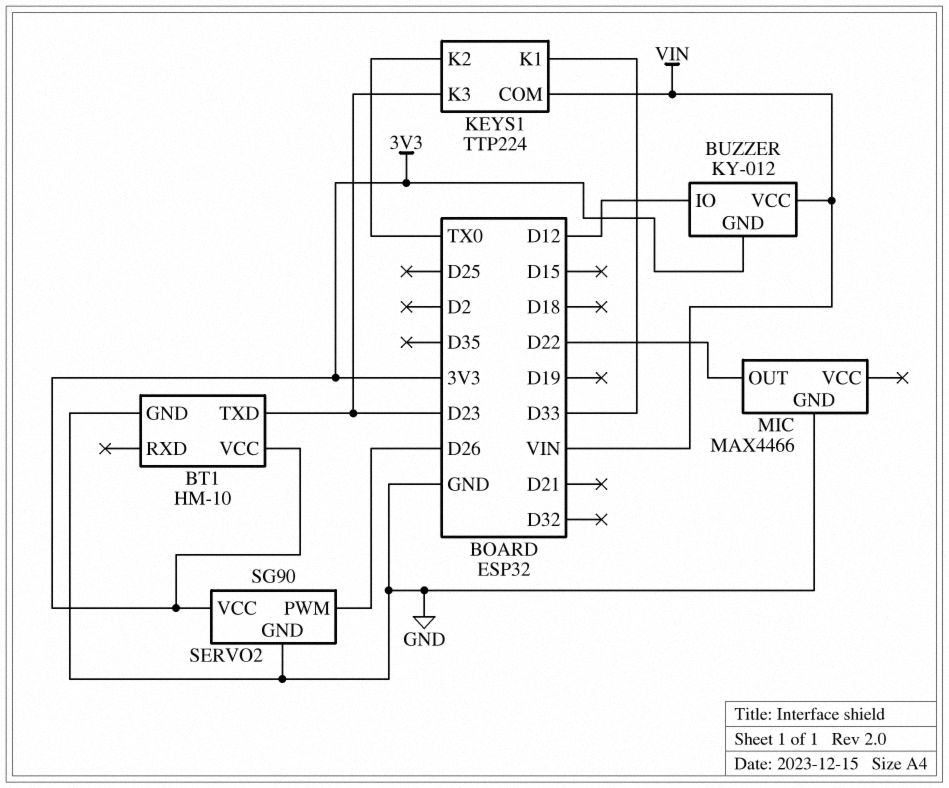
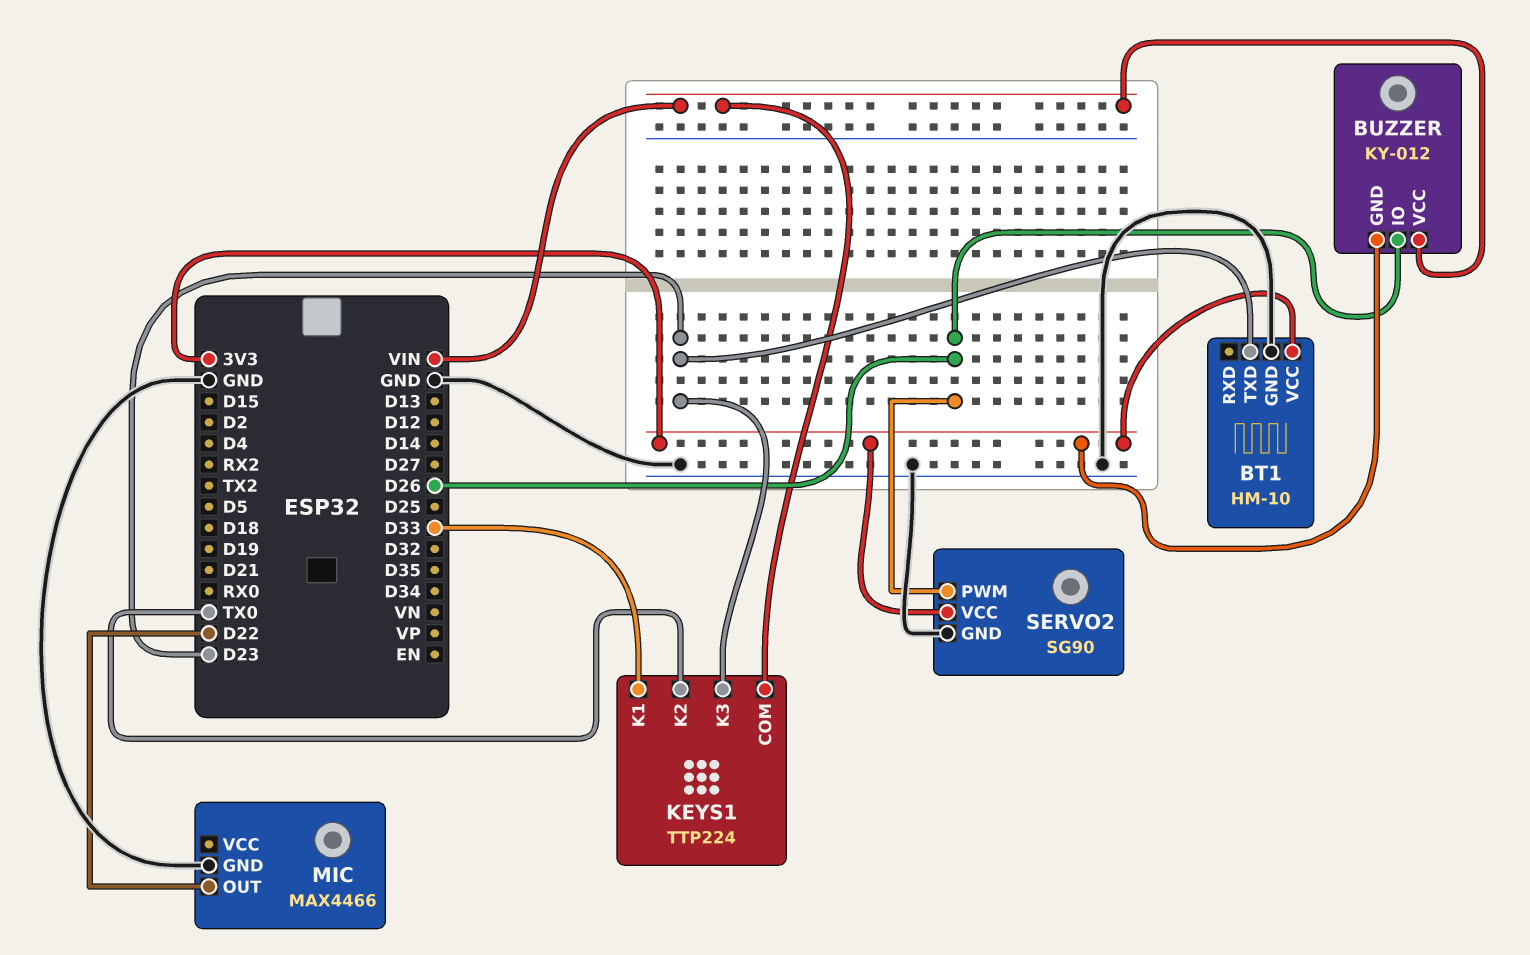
BUZZER pin IO: D12 -> D26

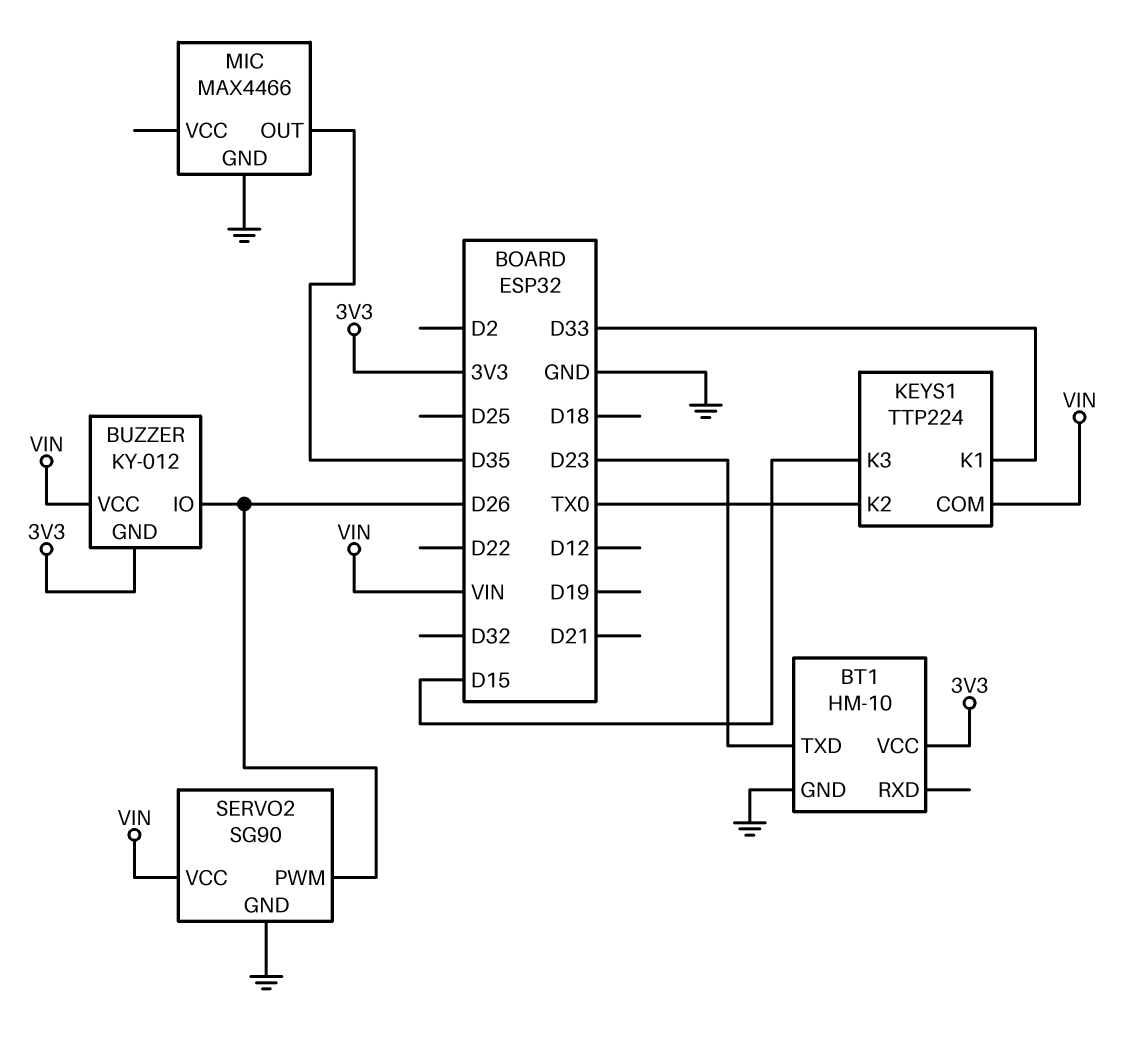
KEYS1 pin K3: D23 -> D15
MIC pin OUT: D22 -> D35
SERVO2 pin VCC: 3V3 -> VIN

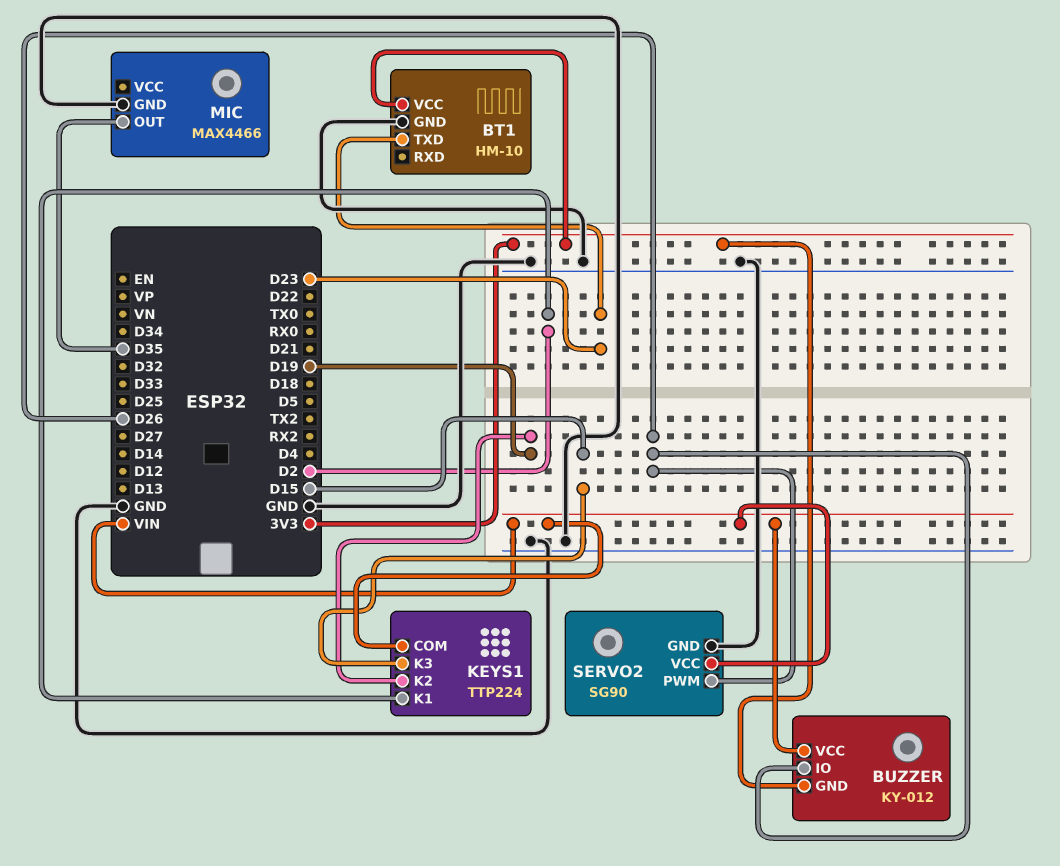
KEYS1 pin K1: D33 -> D2
KEYS1 pin K2: TX0 -> D19

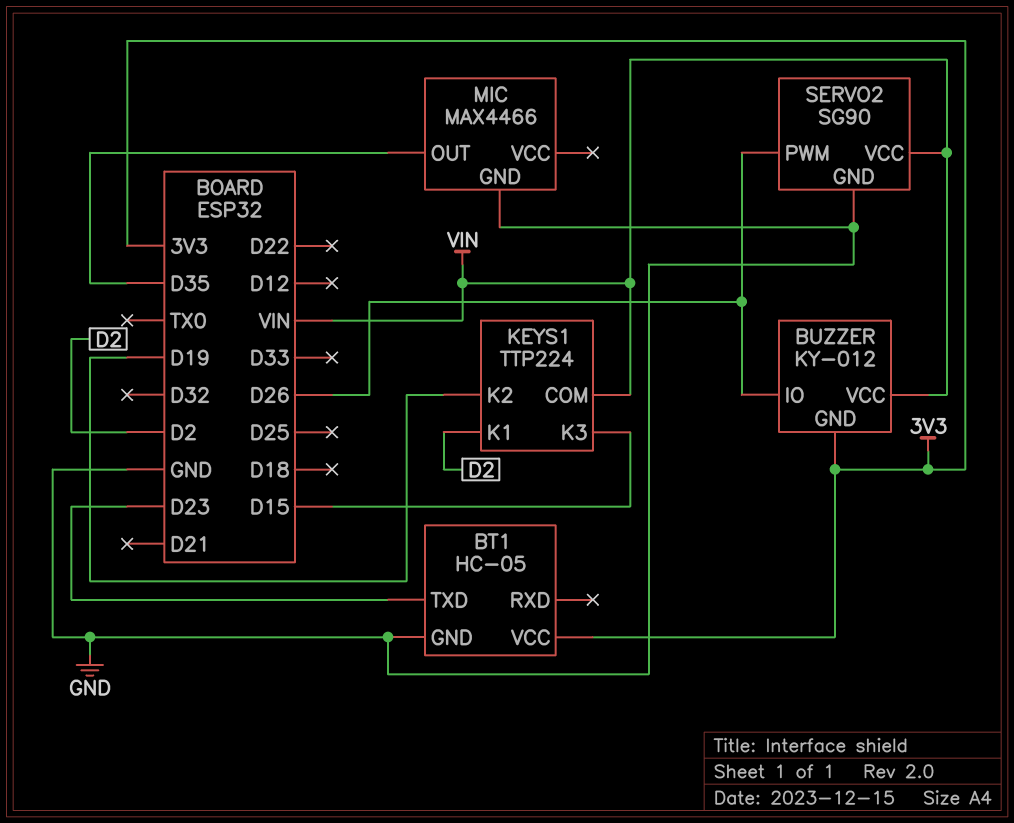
BT1: HM-10 -> HC-05

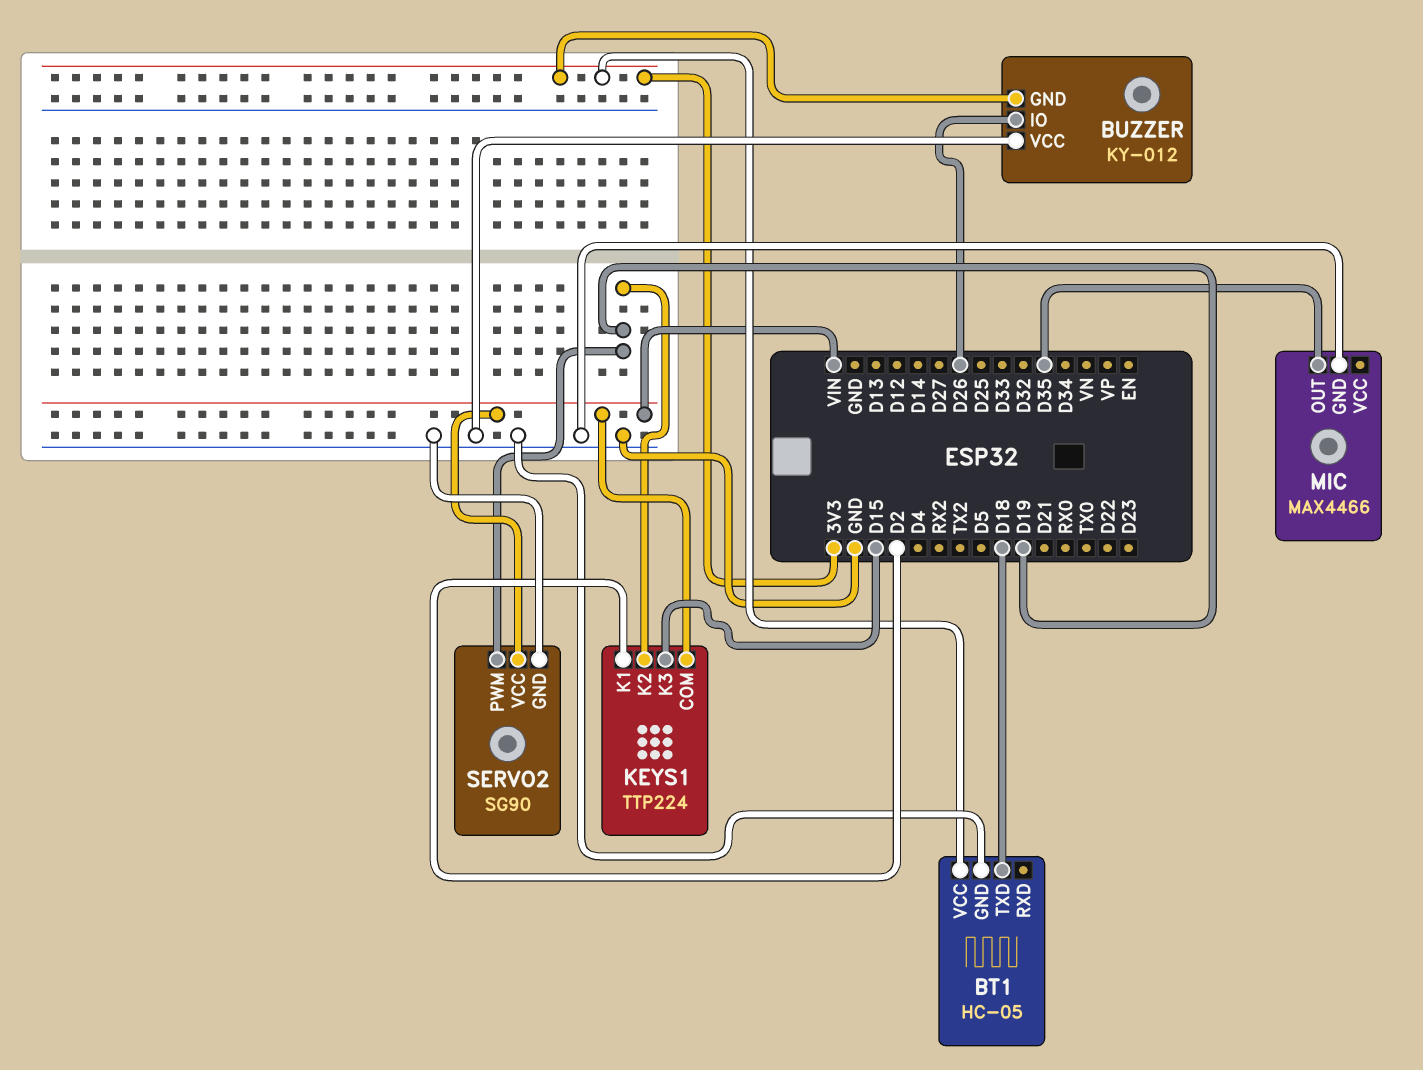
BT1 pin TXD: D23 -> D18
BUZZER pin VCC: VIN -> GND
SERVO2 pin PWM: D26 -> D19

